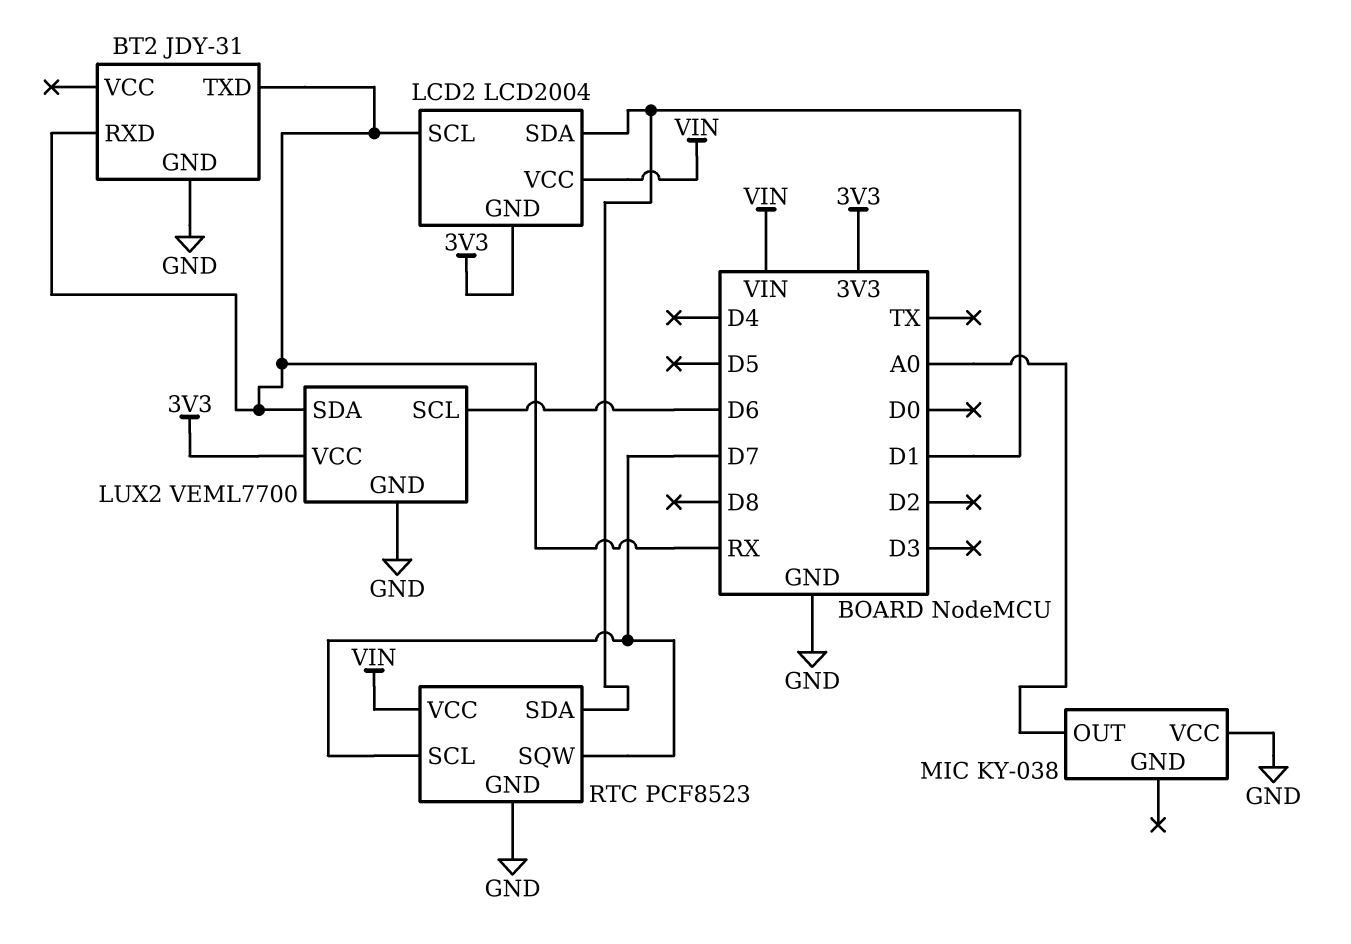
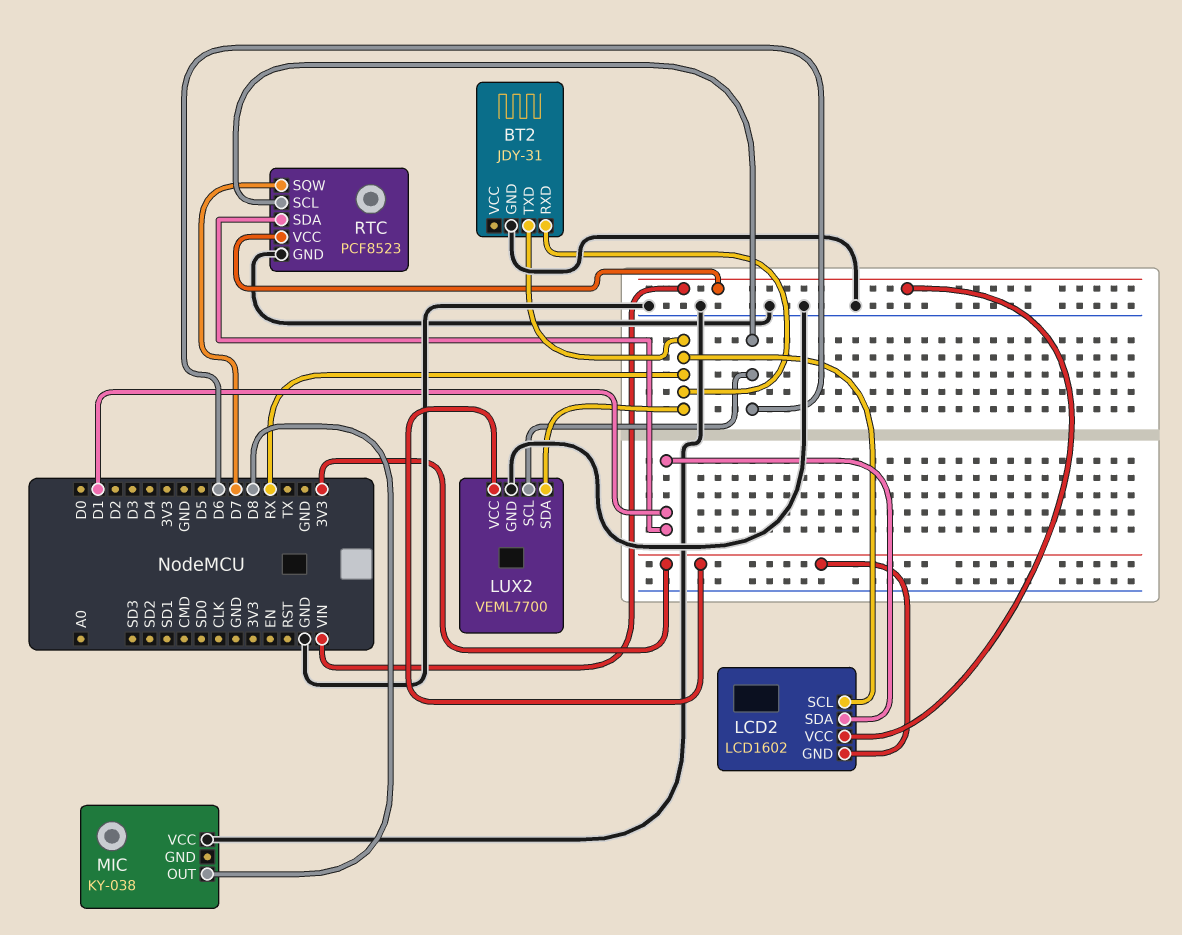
LCD2: LCD2004 -> LCD1602
MIC pin OUT: A0 -> D8
RTC pin SCL: D7 -> D6

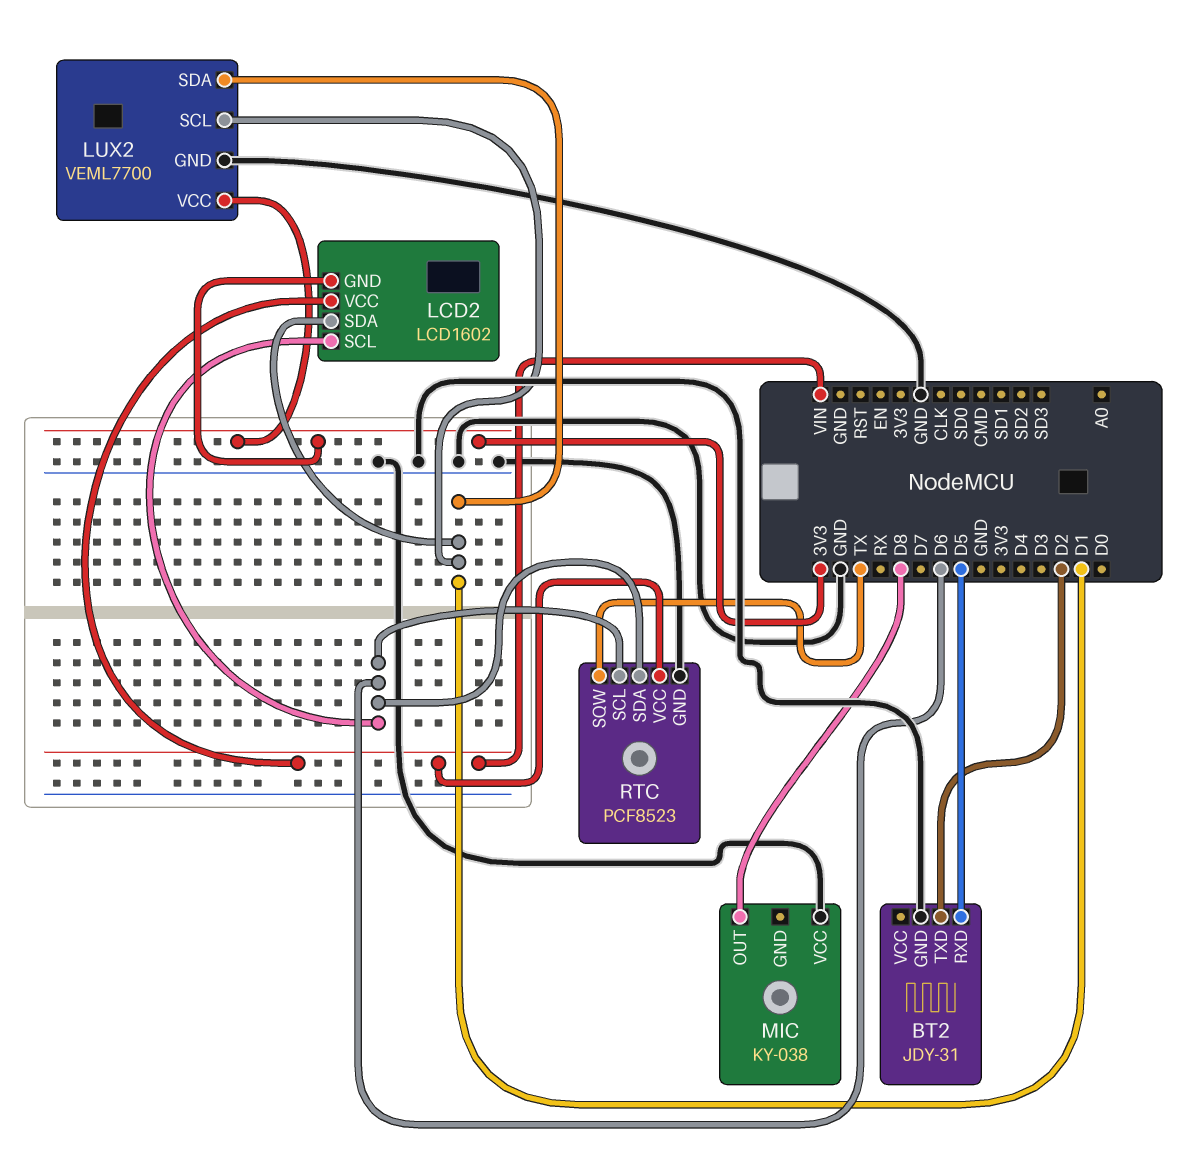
BT2 pin RXD: RX -> D5
BT2 pin TXD: RX -> D2
LCD2 pin SCL: RX -> D6
LUX2 pin SCL: D6 -> D1
LUX2 pin SDA: RX -> D1
RTC pin SDA: D1 -> D6
RTC pin SQW: D7 -> TX

